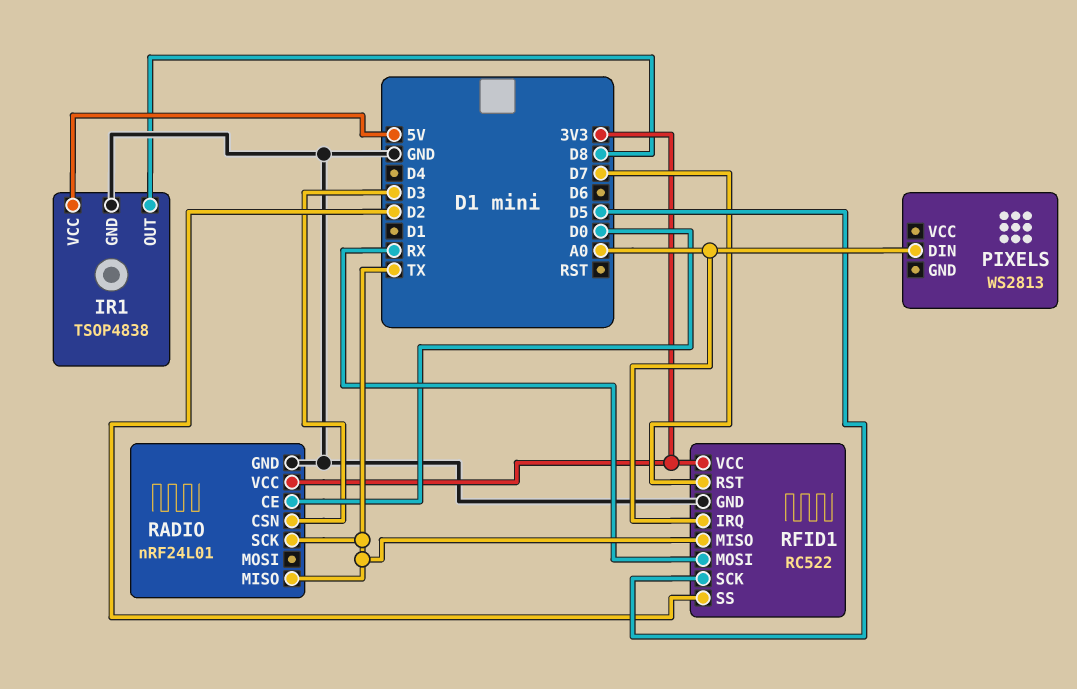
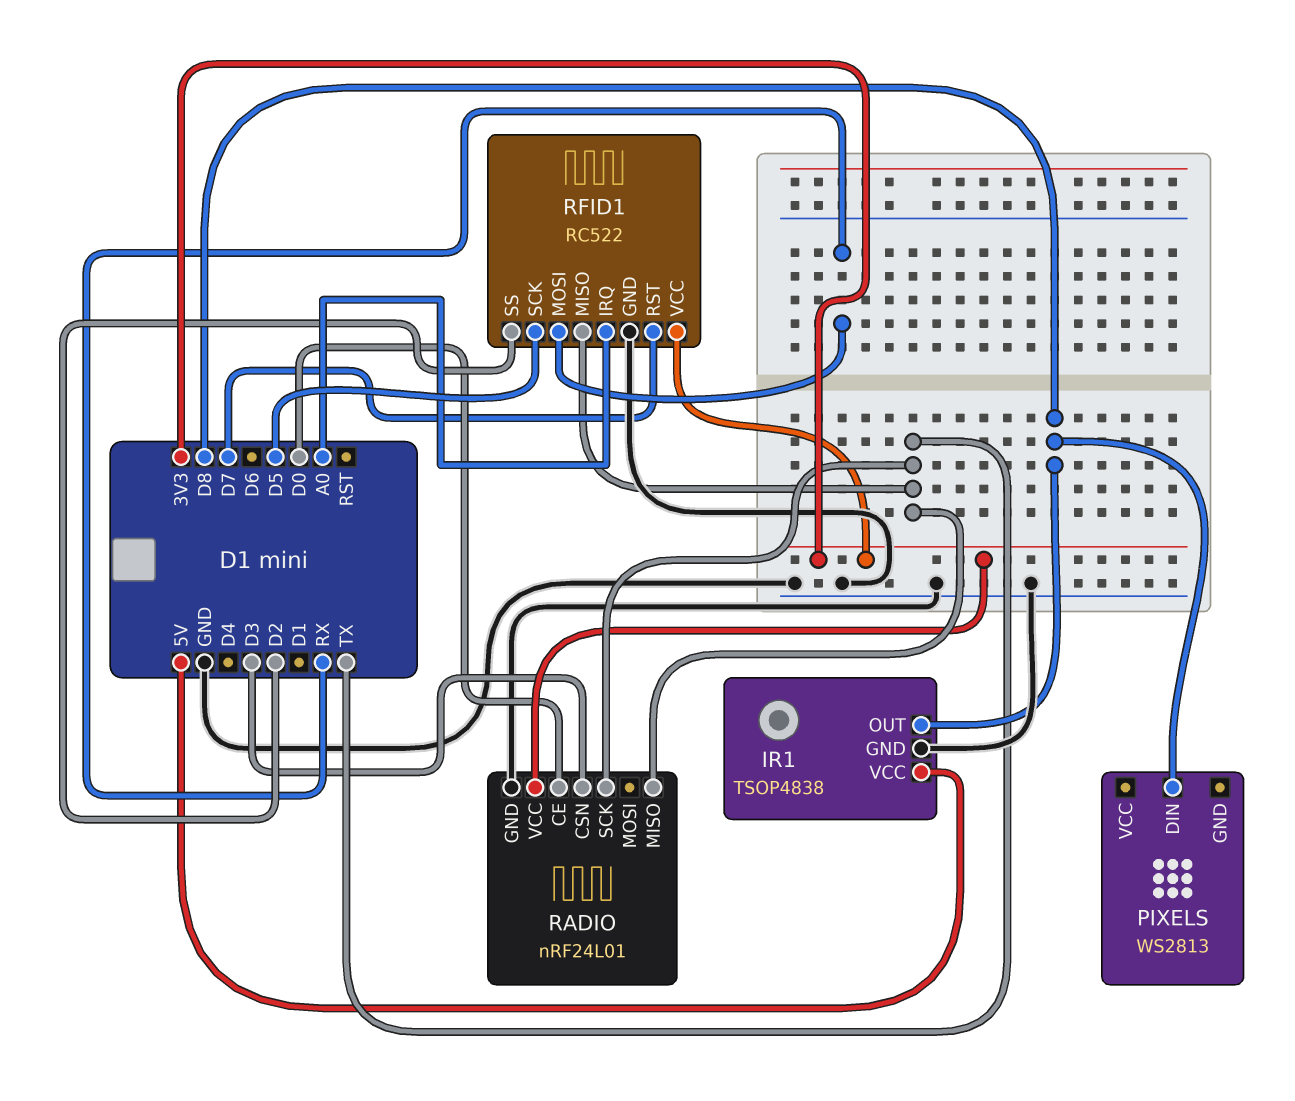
PIXELS pin DIN: A0 -> D8

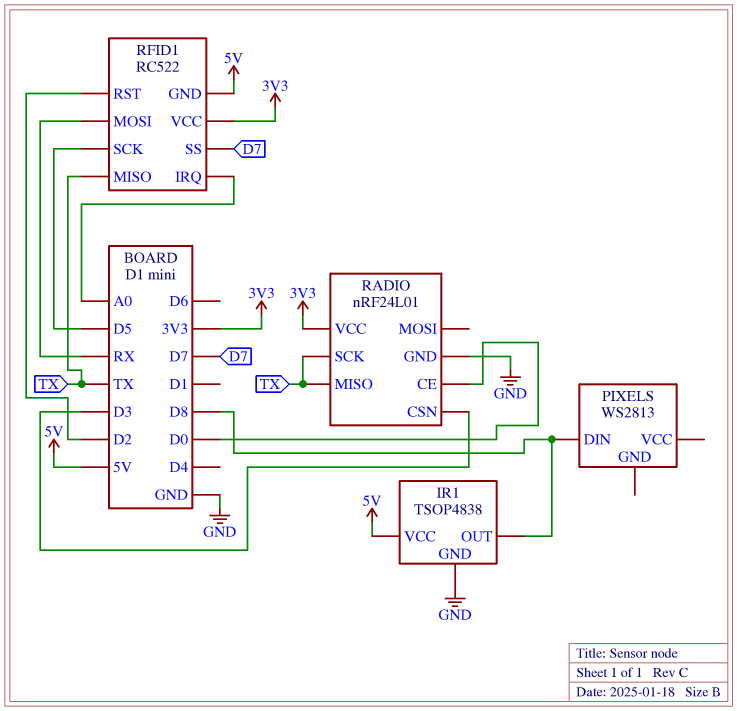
RFID1 pin GND: GND -> 5V
RFID1 pin RST: D7 -> D2
RFID1 pin SS: D2 -> D7

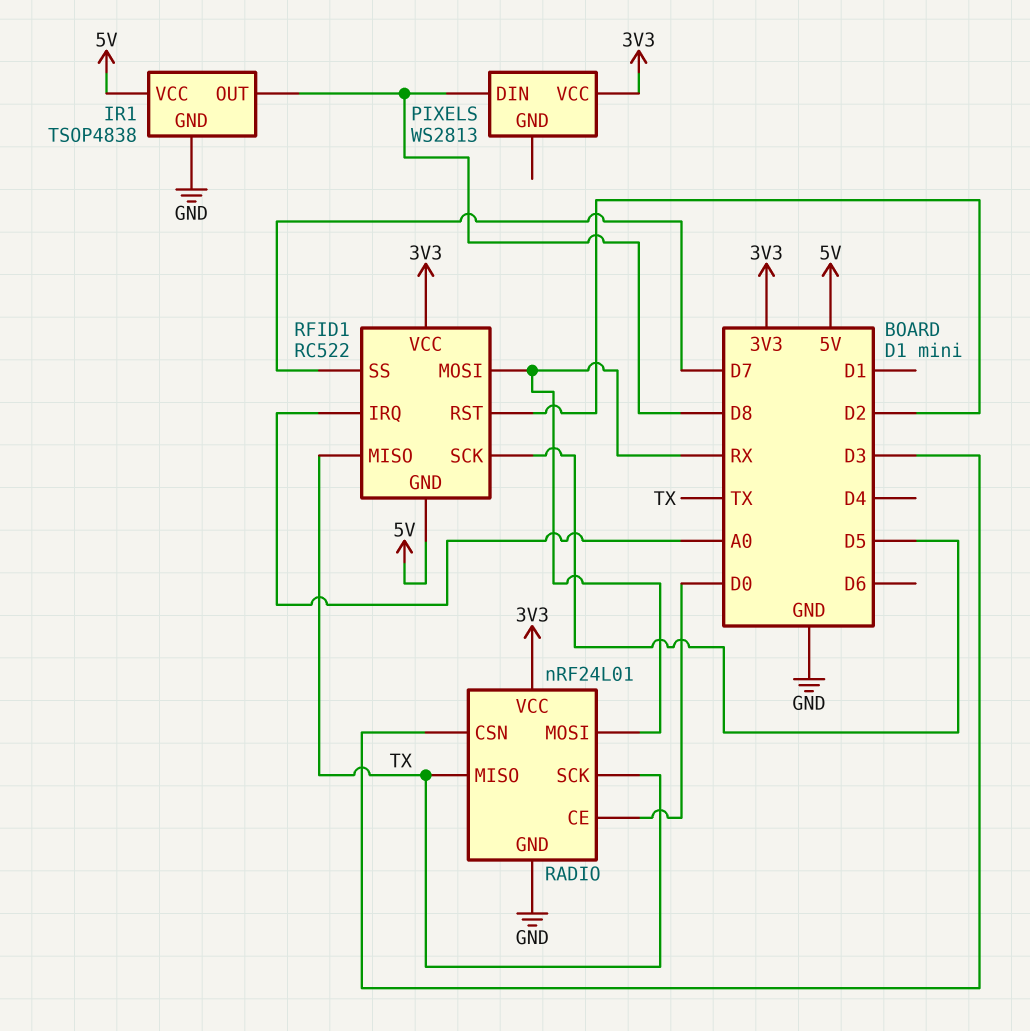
PIXELS pin VCC: none -> 3V3
RADIO pin MOSI: none -> RX

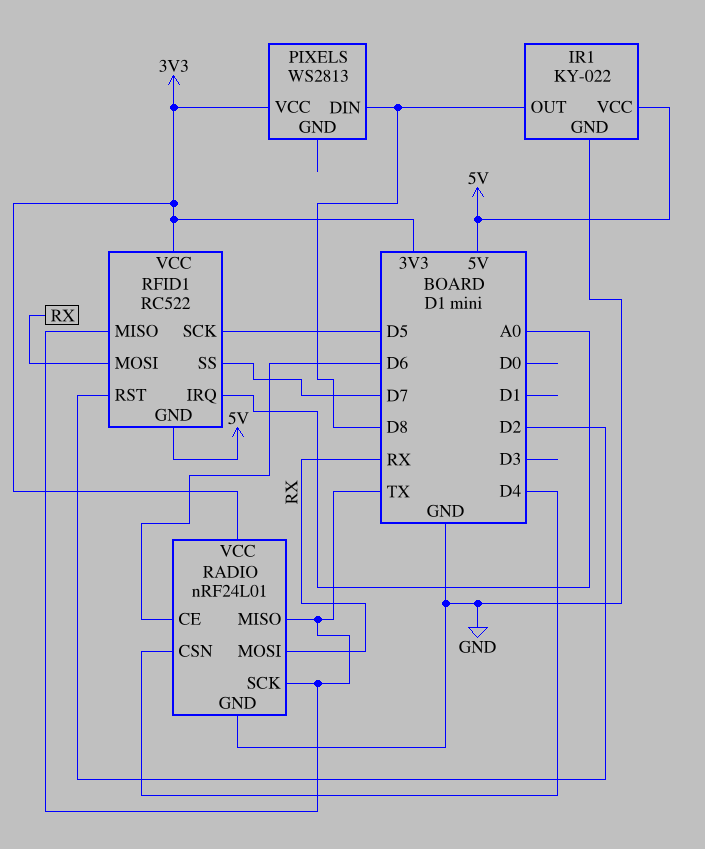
IR1: TSOP4838 -> KY-022
RADIO pin CE: D0 -> D6
RADIO pin CSN: D3 -> D4

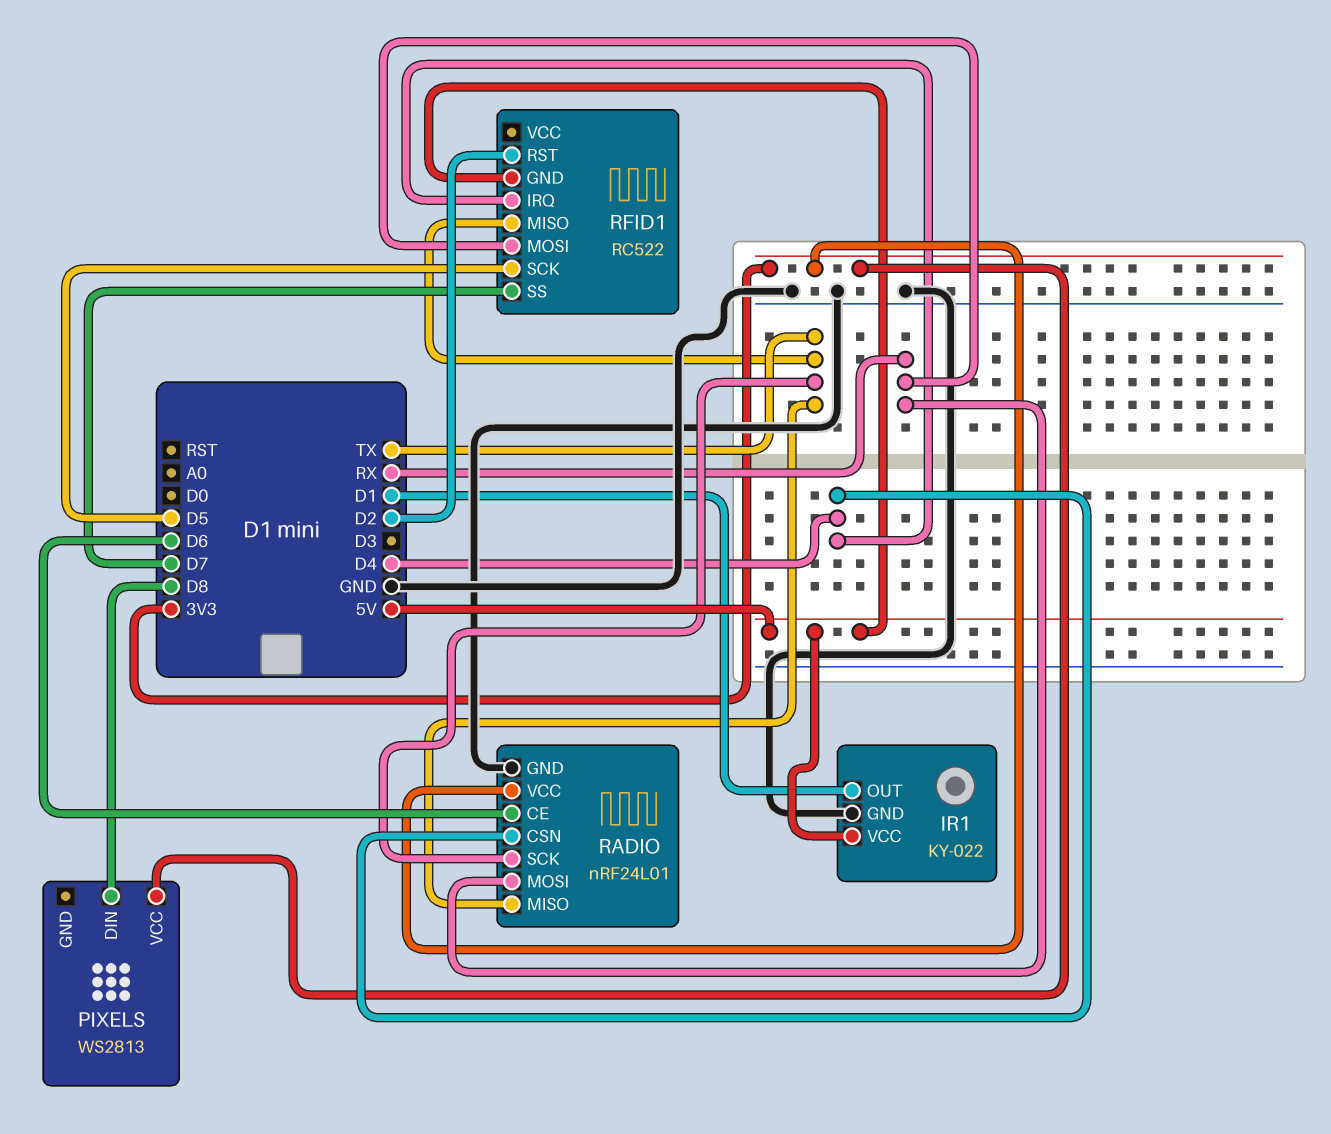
IR1 pin OUT: D8 -> D1
RFID1 pin IRQ: A0 -> D4
RFID1 pin VCC: 3V3 -> none

